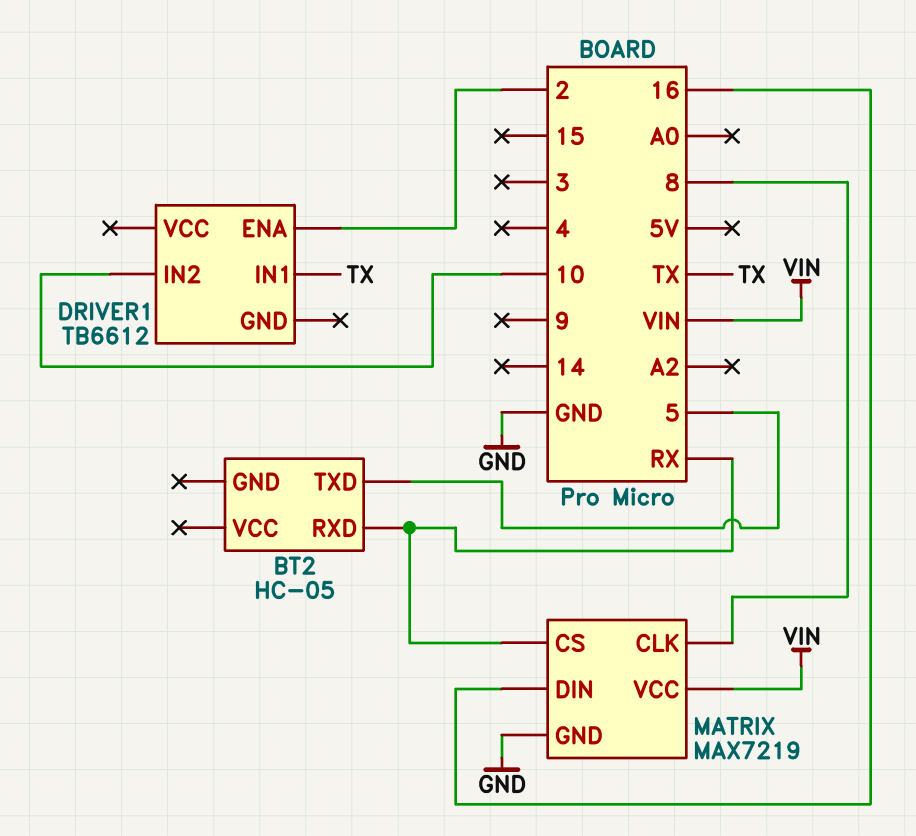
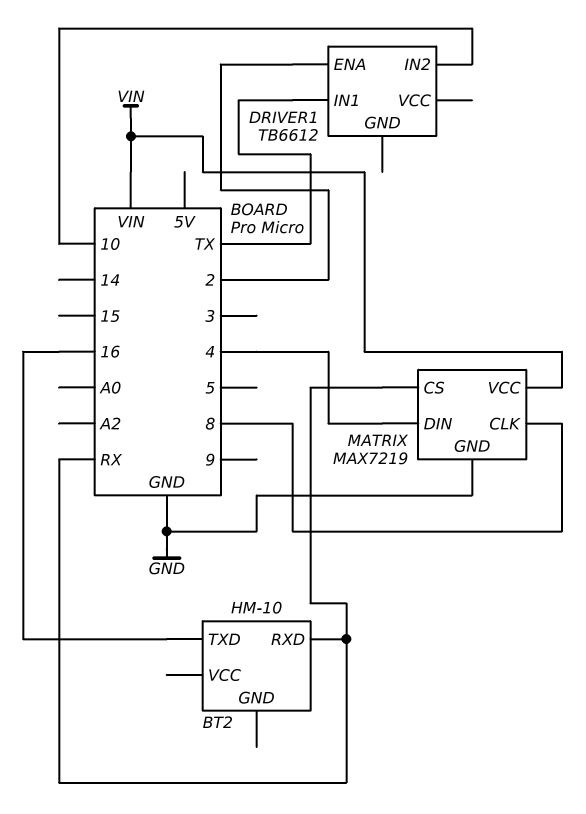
BT2: HC-05 -> HM-10
BT2 pin TXD: 5 -> 16
MATRIX pin DIN: 16 -> 4

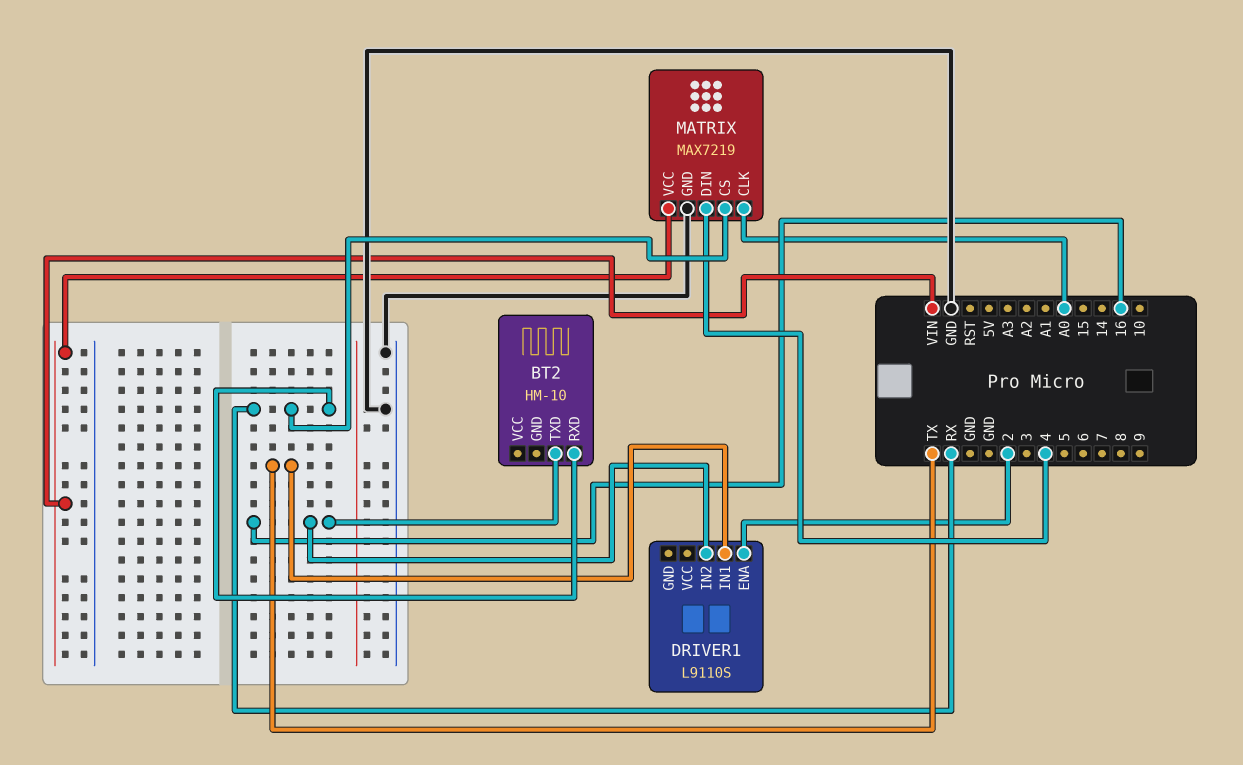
DRIVER1: TB6612 -> L9110S
DRIVER1 pin IN2: 10 -> 16
MATRIX pin CLK: 8 -> A0

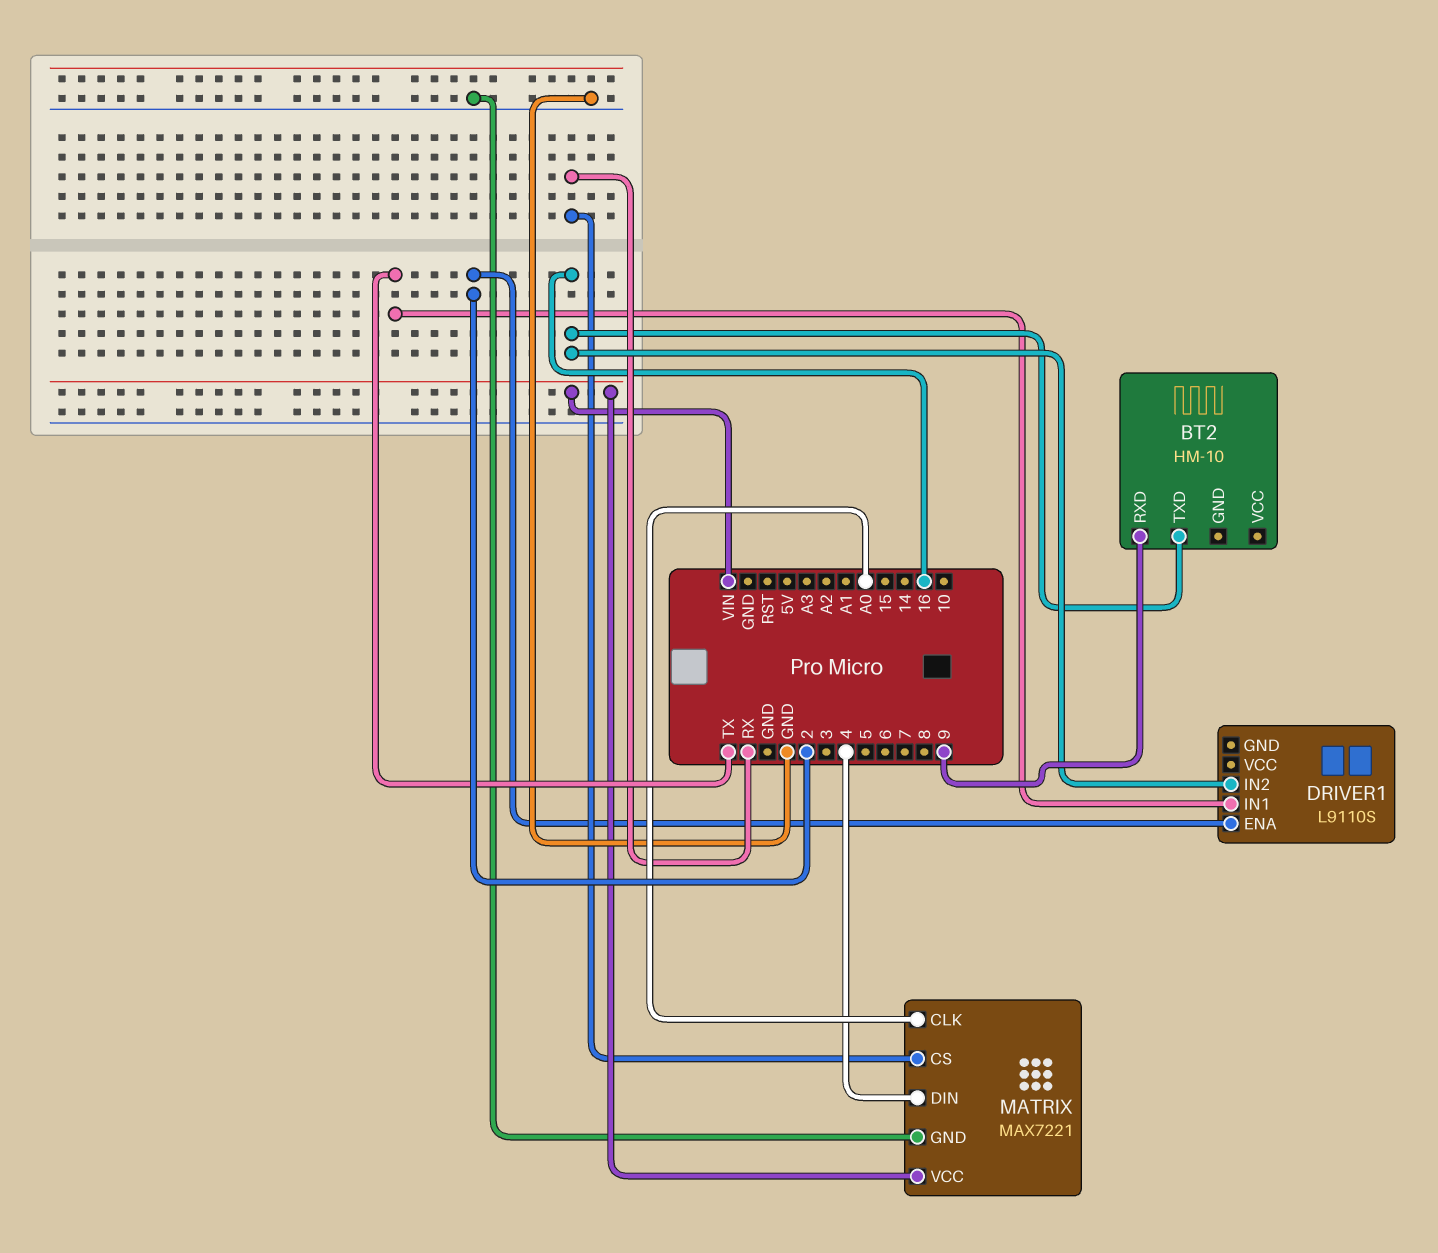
BT2 pin RXD: RX -> 9
MATRIX: MAX7219 -> MAX7221

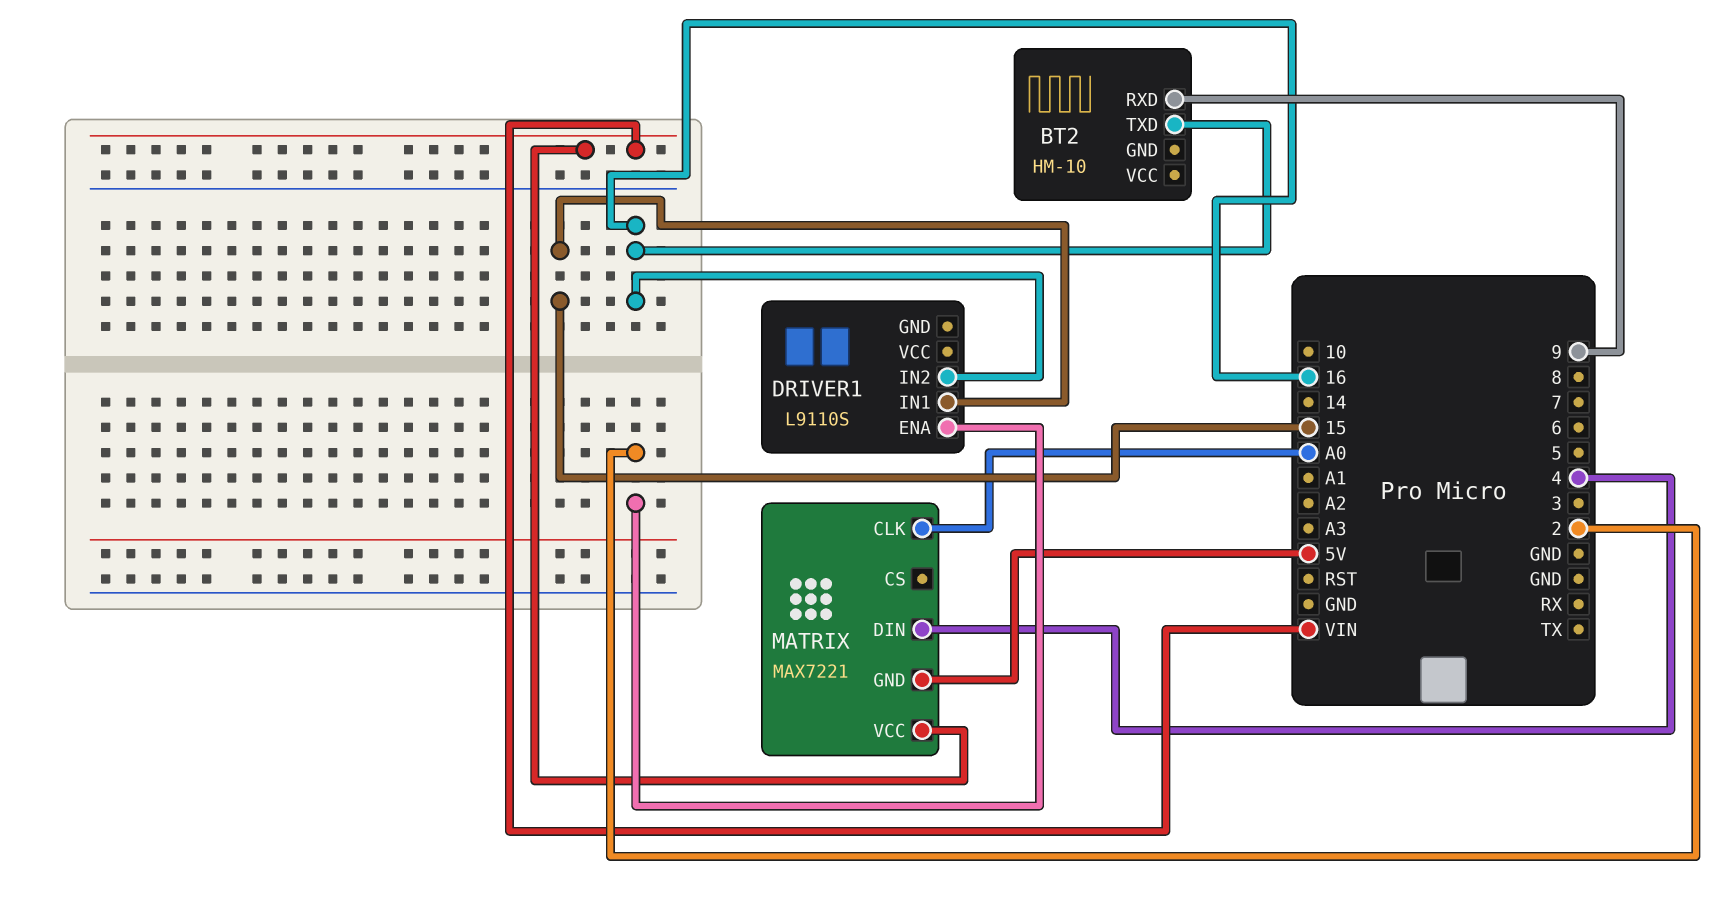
DRIVER1 pin IN1: TX -> 15
MATRIX pin CS: RX -> none
MATRIX pin GND: GND -> 5V

